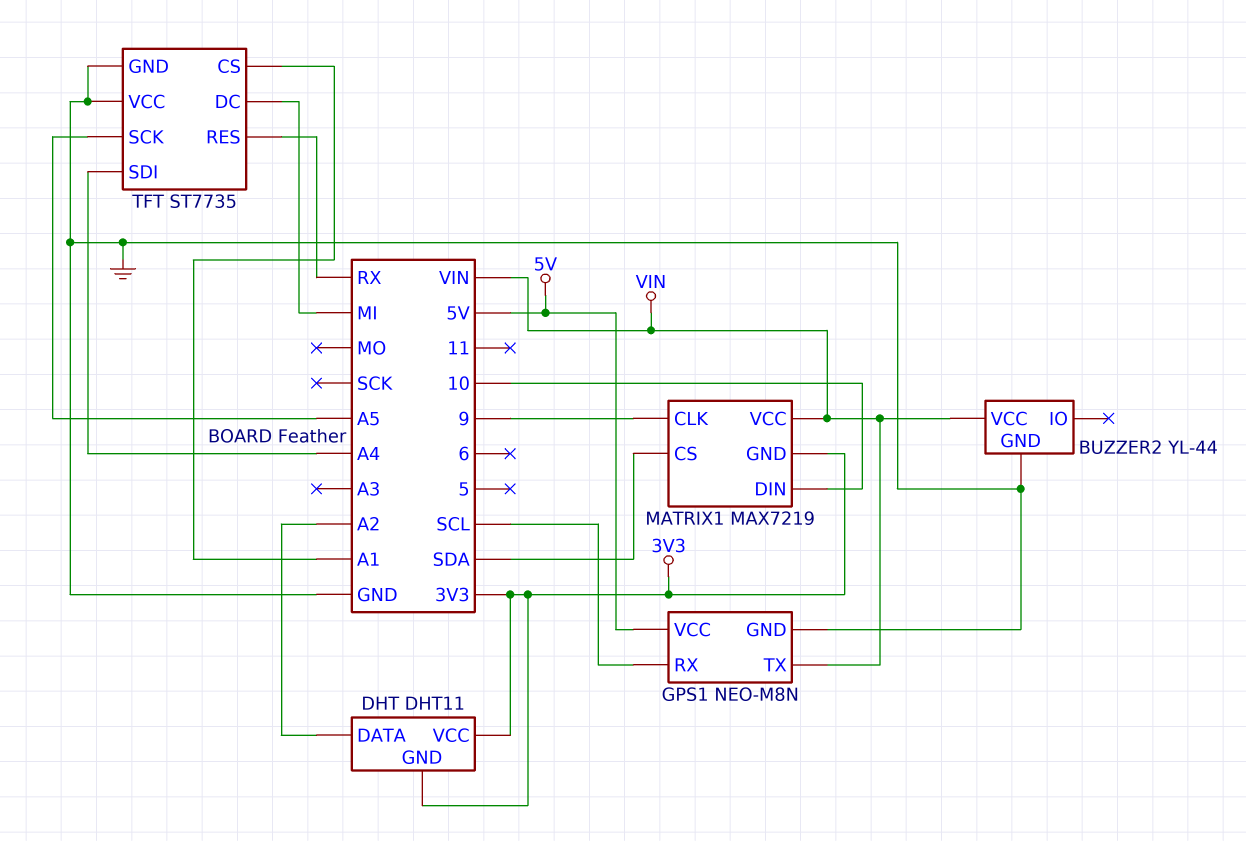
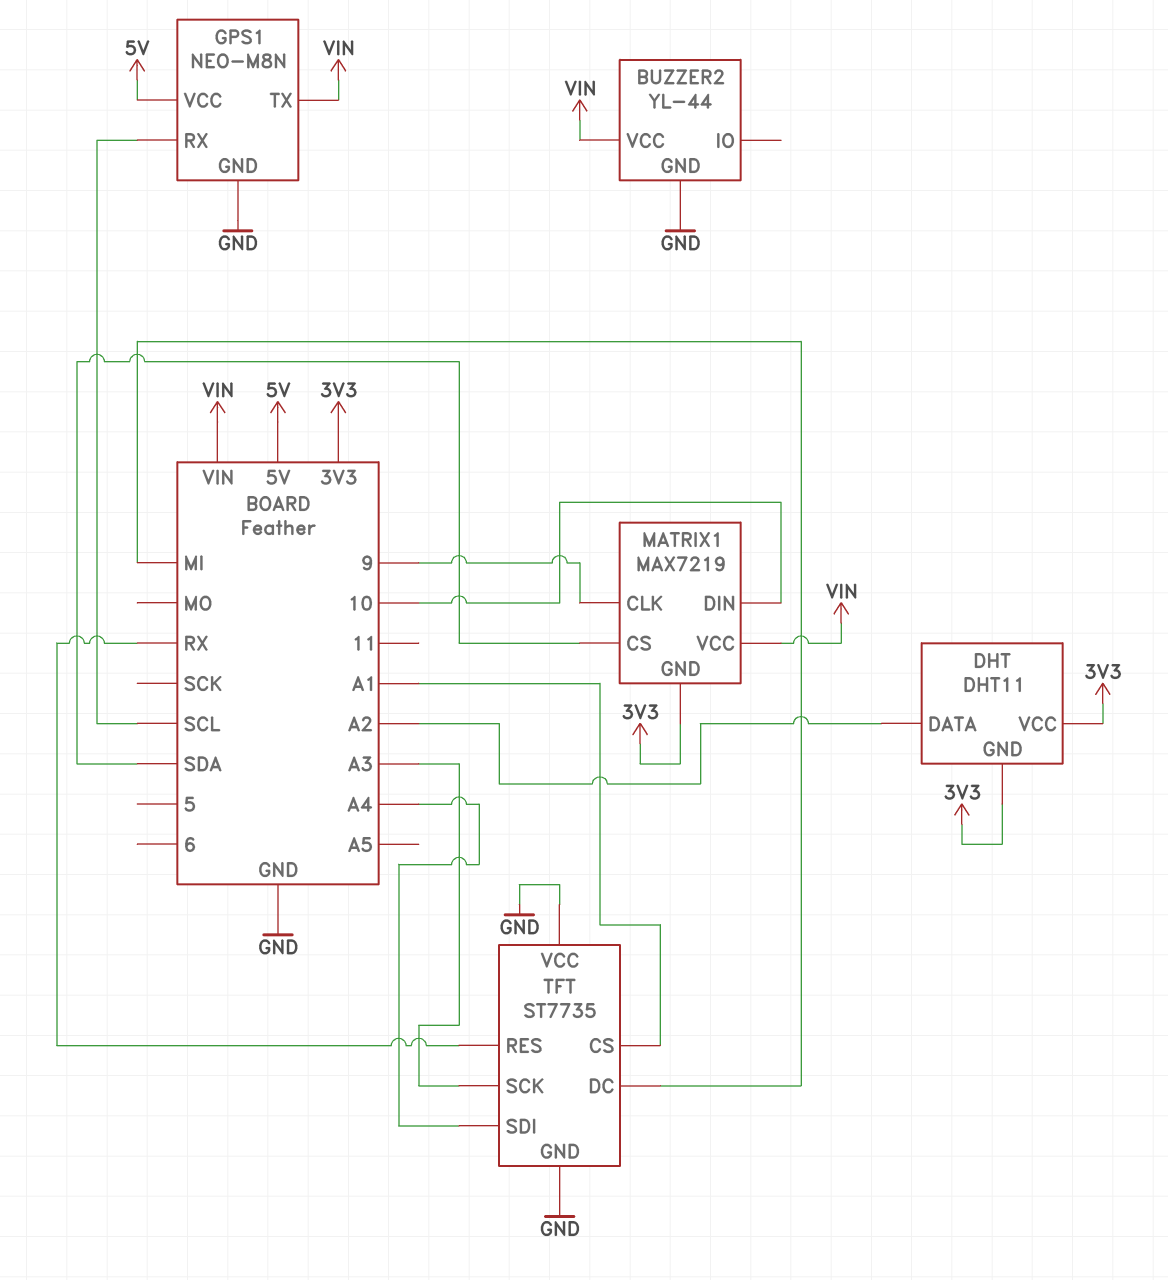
TFT pin SCK: A5 -> A3

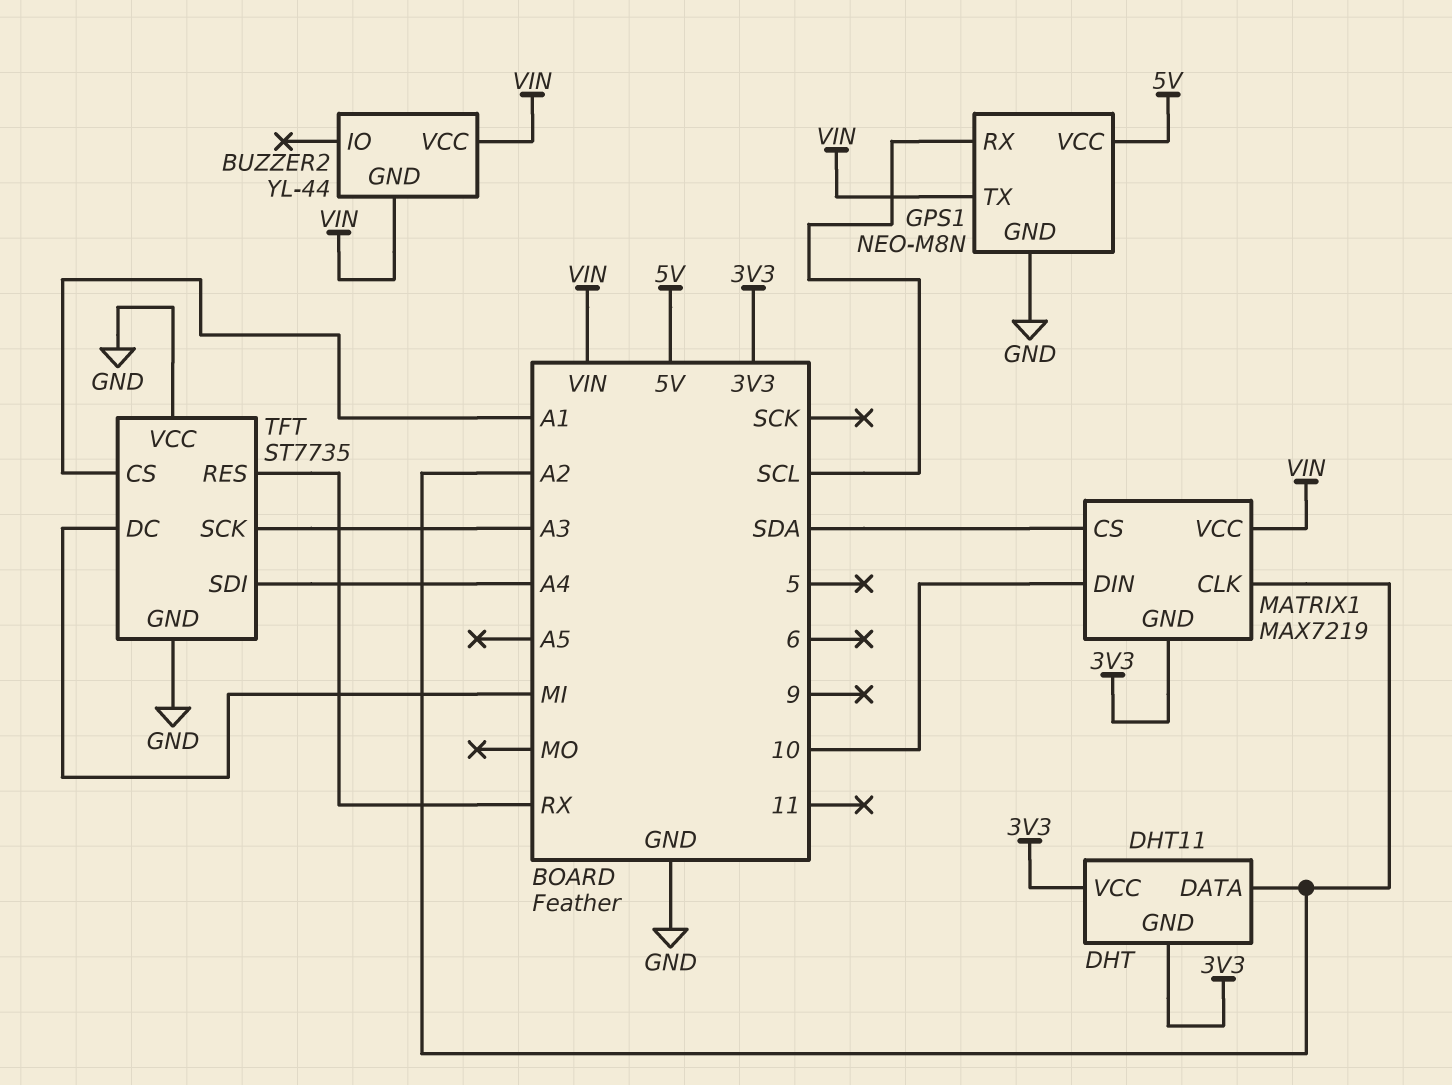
BUZZER2 pin GND: GND -> VIN
MATRIX1 pin CLK: 9 -> A2

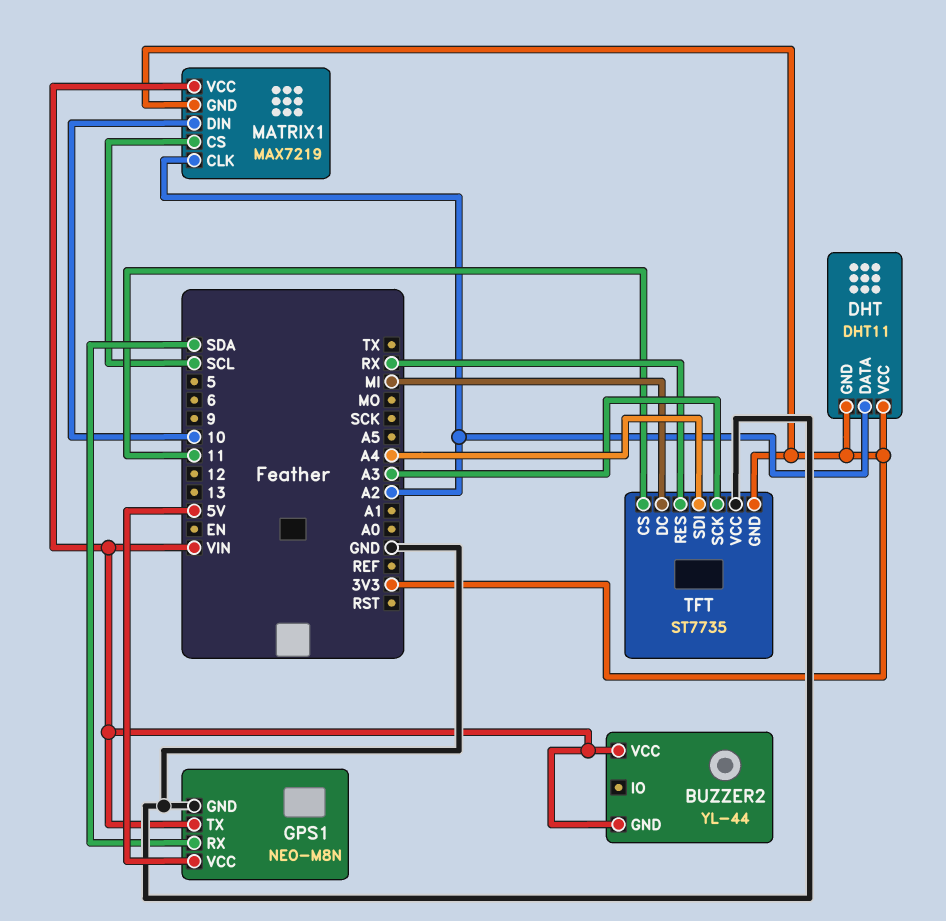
GPS1 pin RX: SCL -> SDA
MATRIX1 pin CS: SDA -> SCL
TFT pin CS: A1 -> 11
TFT pin GND: GND -> 3V3

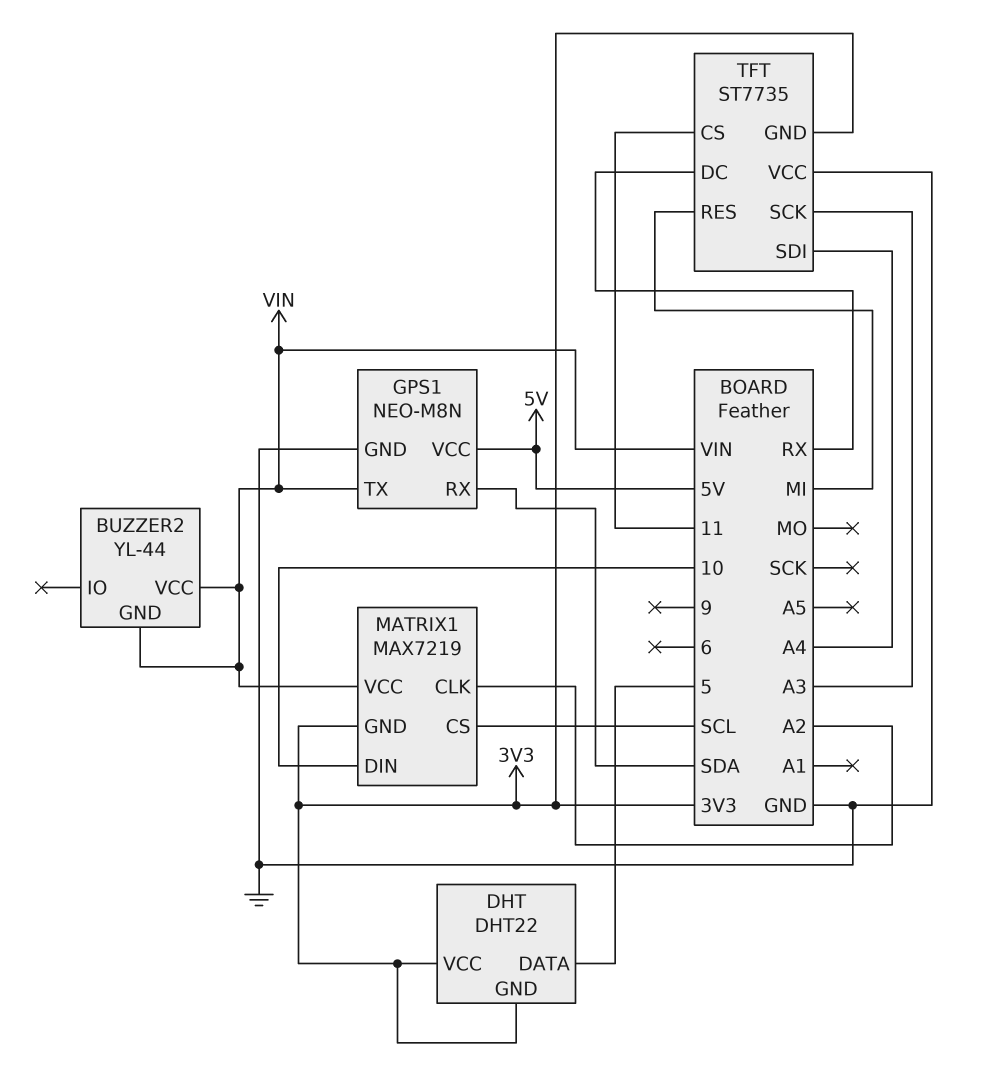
DHT: DHT11 -> DHT22
DHT pin DATA: A2 -> 5
TFT pin DC: MI -> RX
TFT pin RES: RX -> MI

